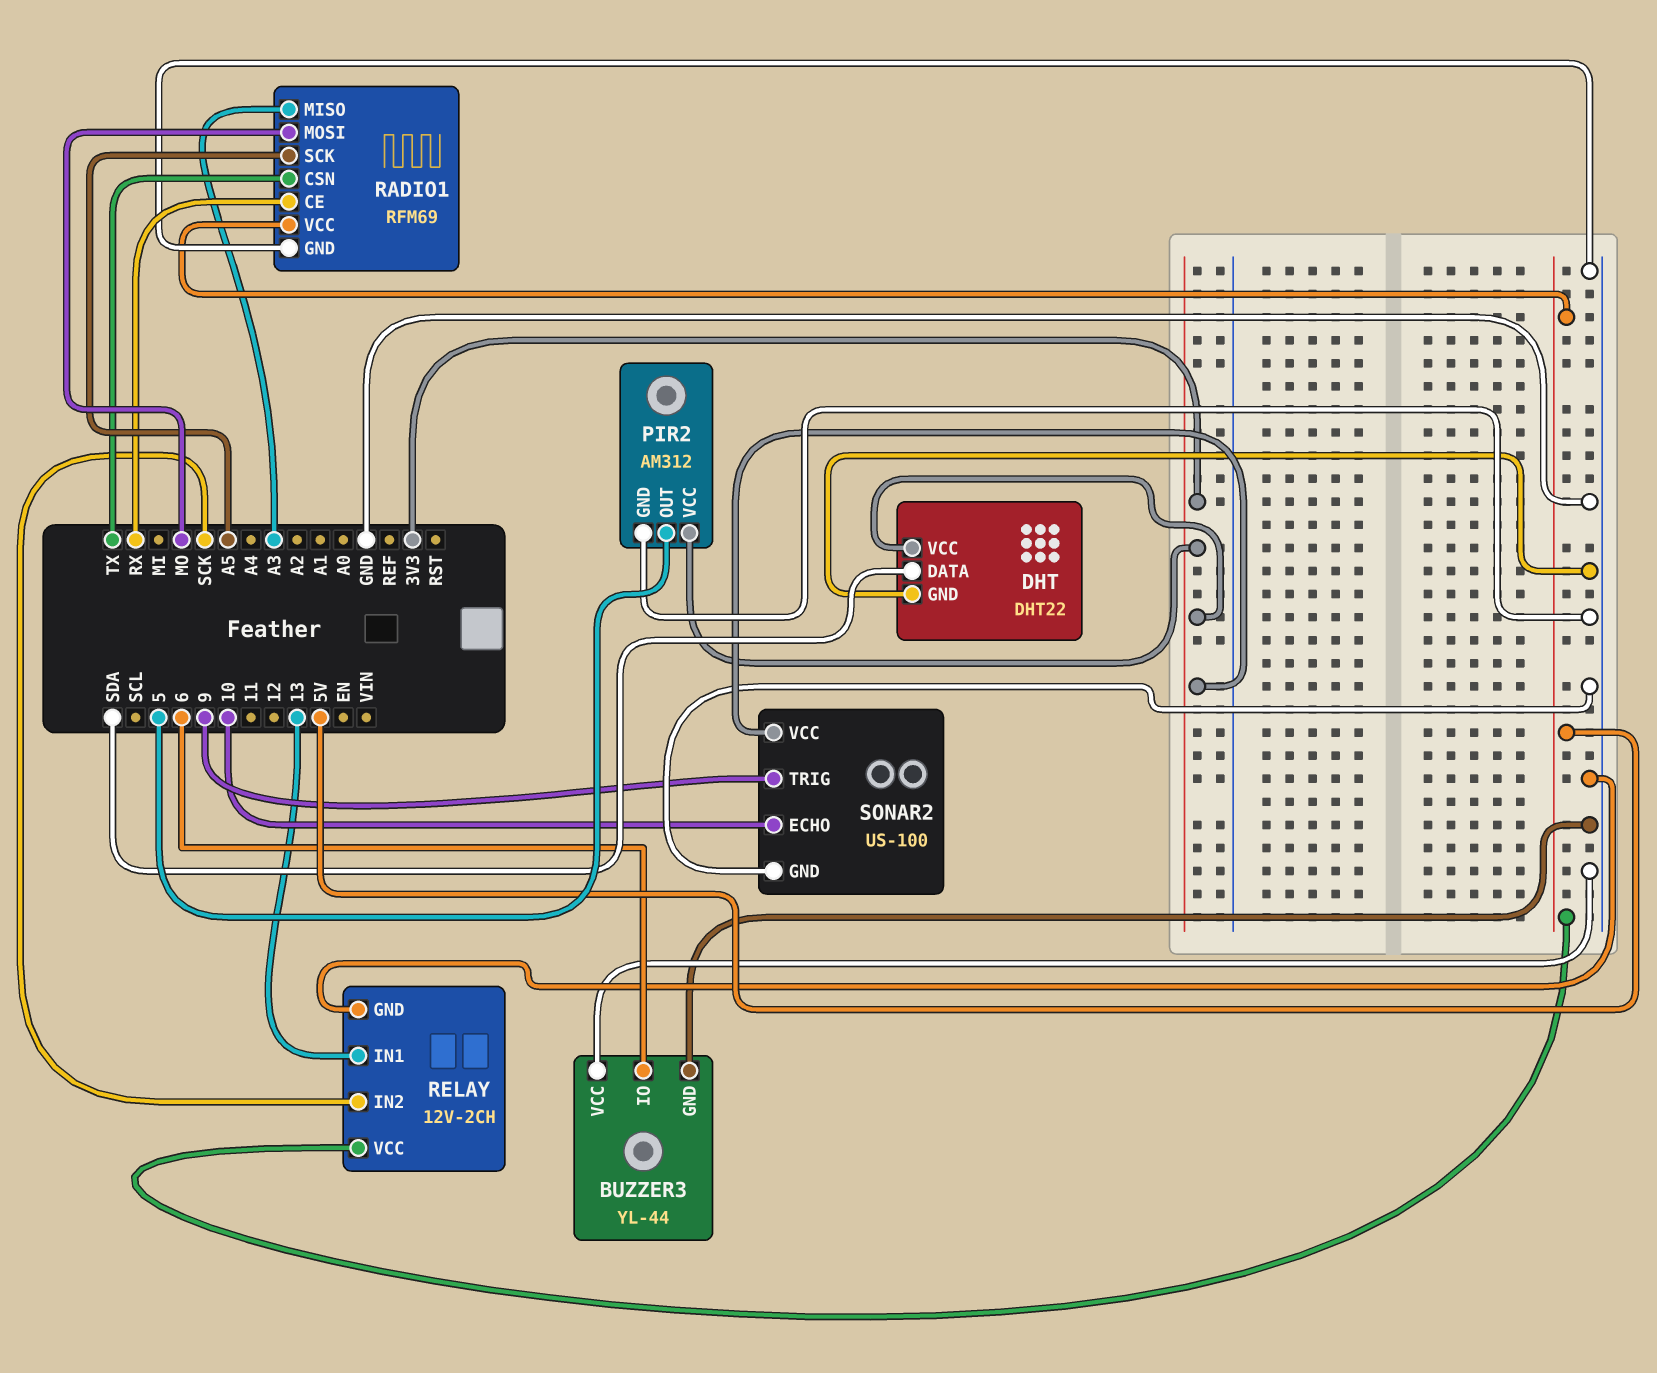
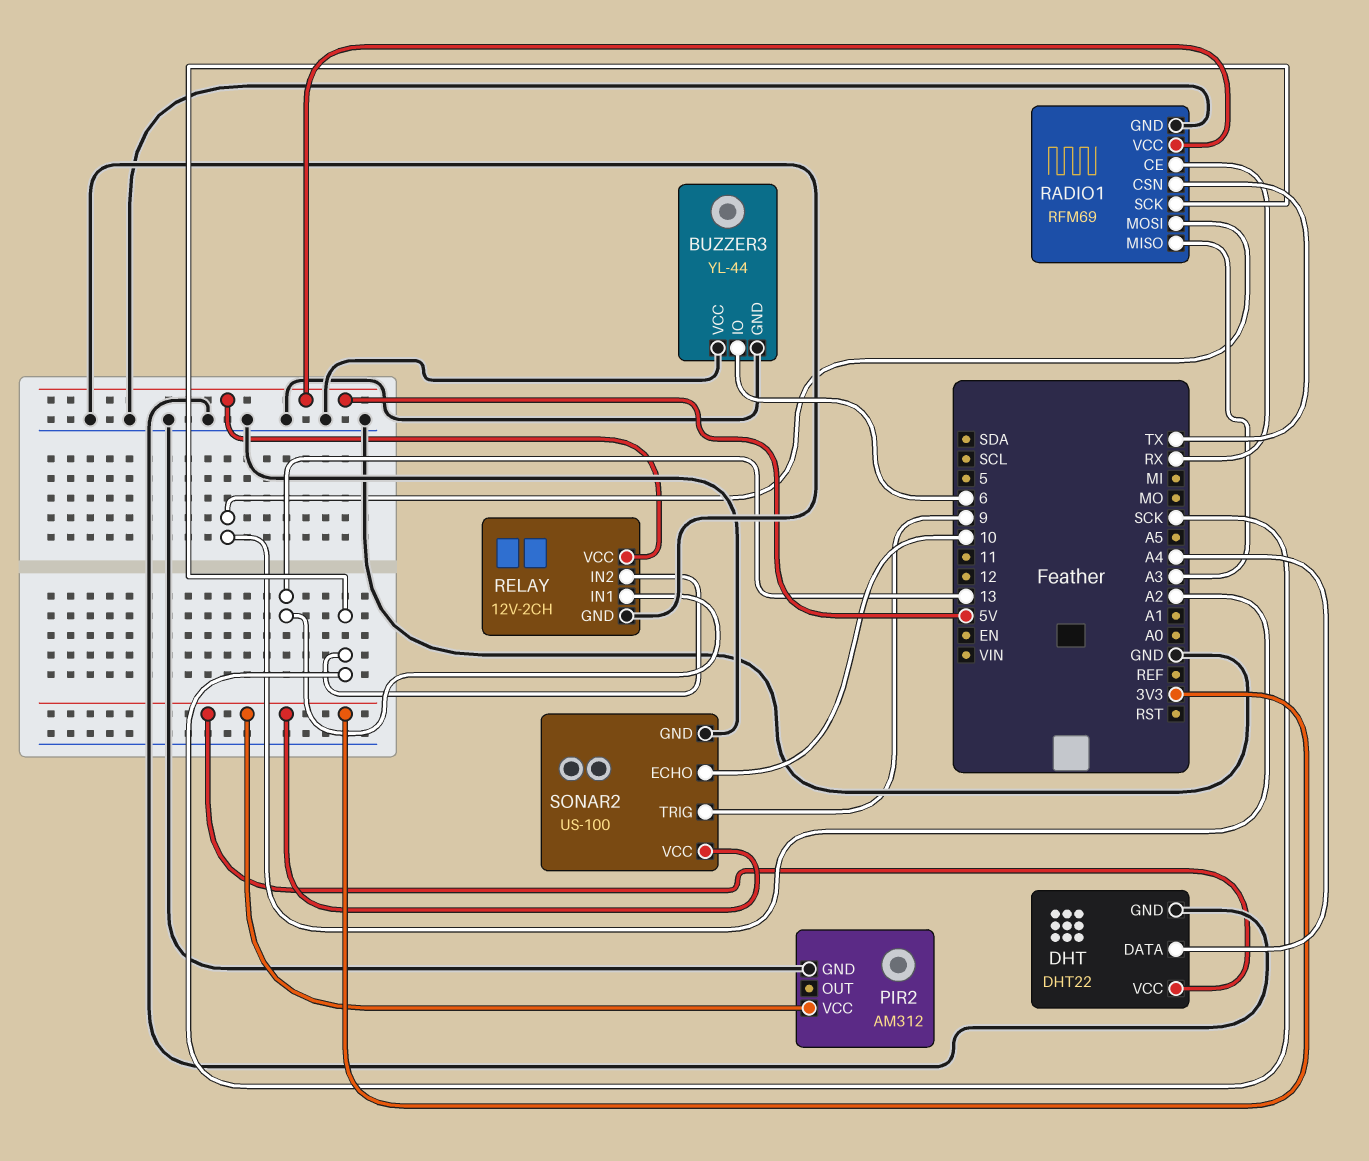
DHT pin DATA: SDA -> A4
PIR2 pin OUT: 5 -> none
RADIO1 pin MOSI: MO -> A2
RADIO1 pin SCK: A5 -> SCK

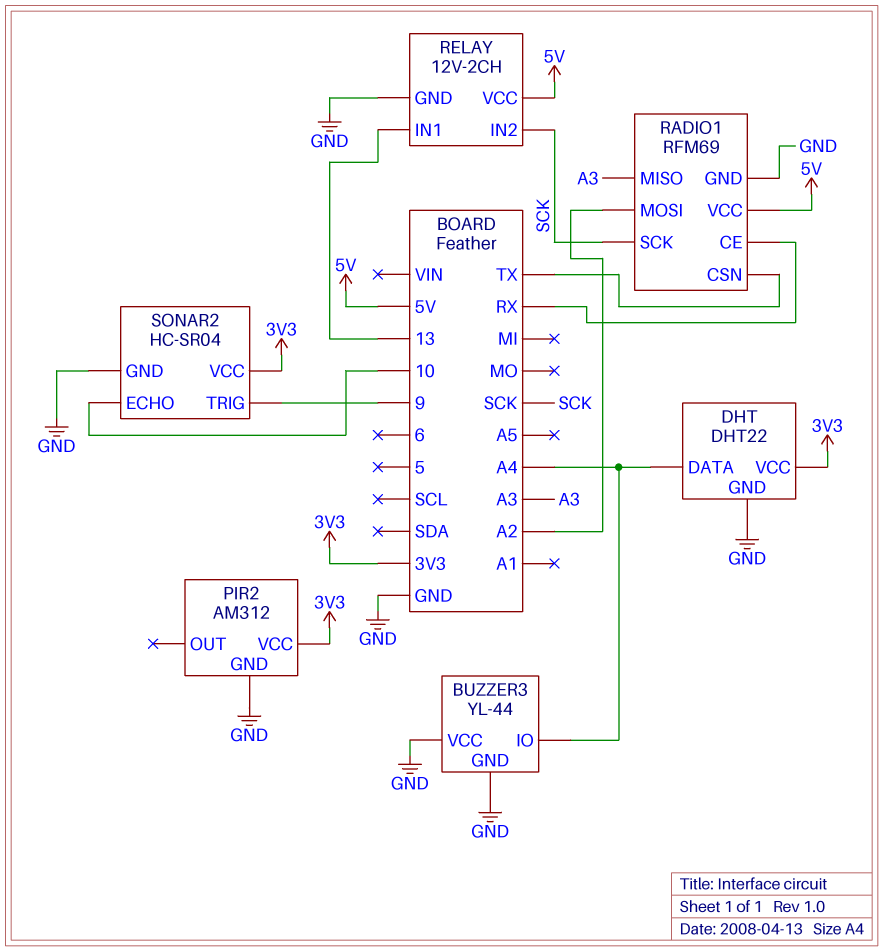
BUZZER3 pin IO: 6 -> A4
SONAR2: US-100 -> HC-SR04

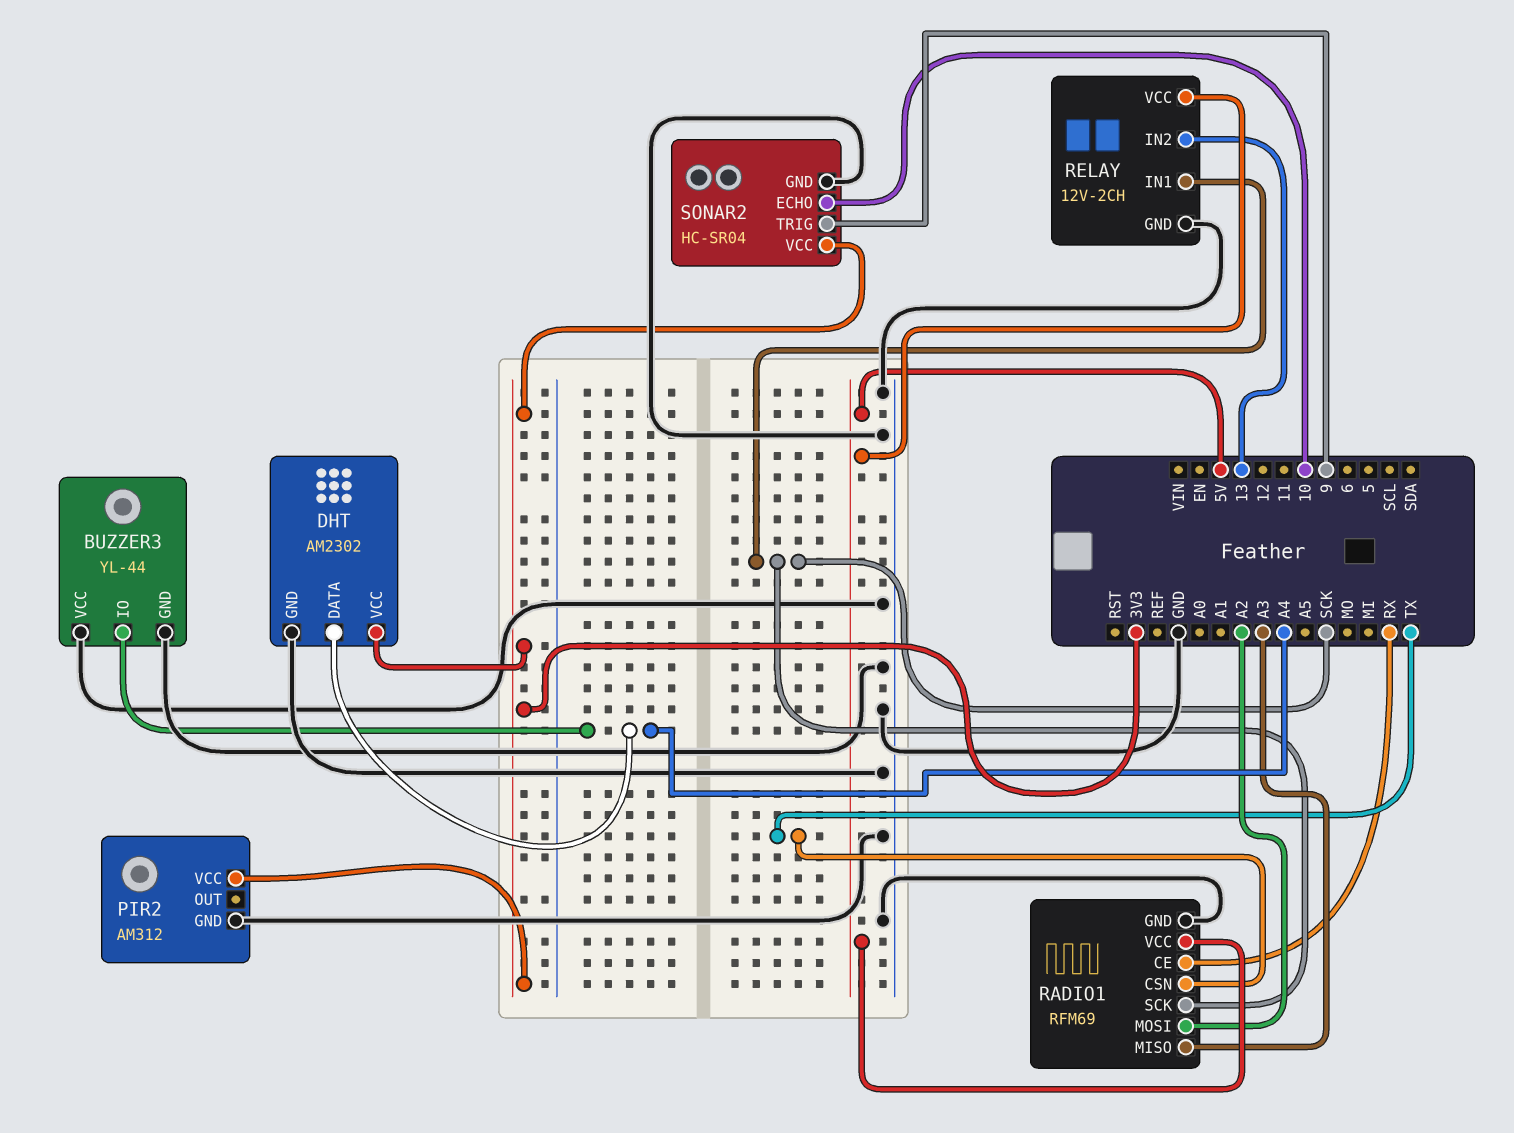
DHT: DHT22 -> AM2302
RELAY pin IN1: 13 -> SCK
RELAY pin IN2: SCK -> 13

